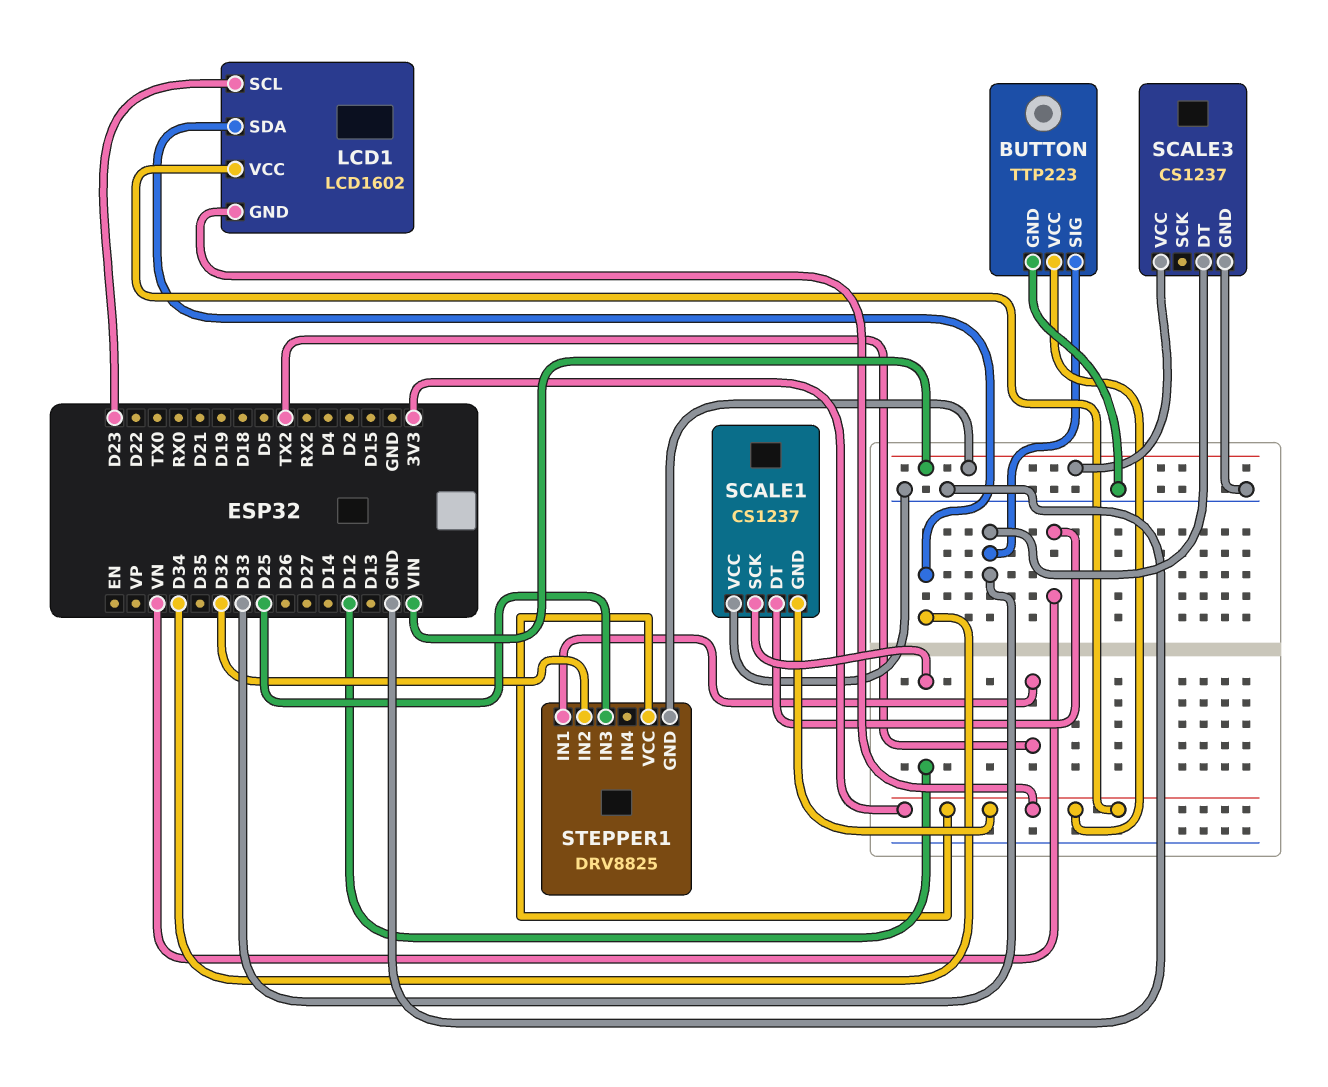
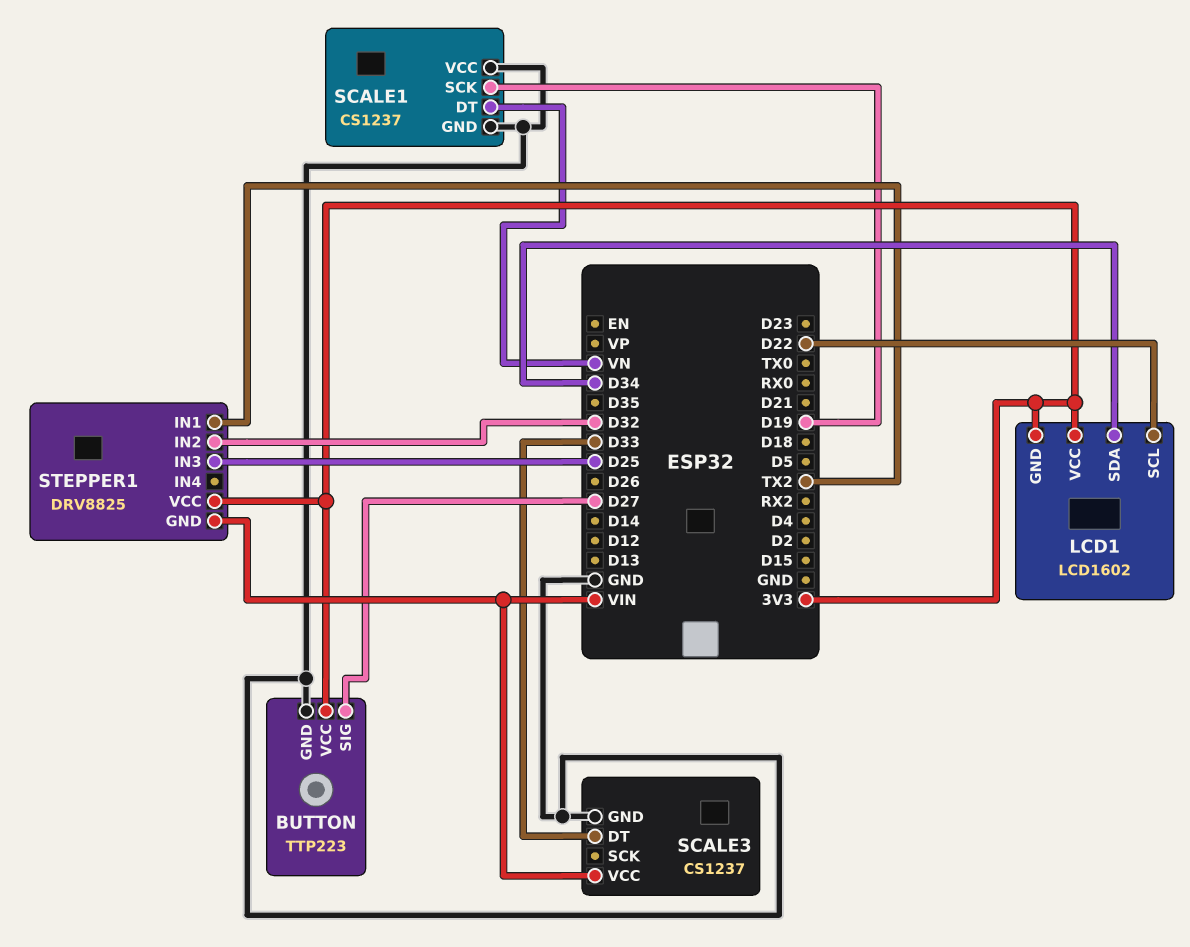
BUTTON pin SIG: D33 -> D27
LCD1 pin SCL: D23 -> D22
SCALE1 pin GND: 3V3 -> GND
SCALE1 pin SCK: D12 -> D19

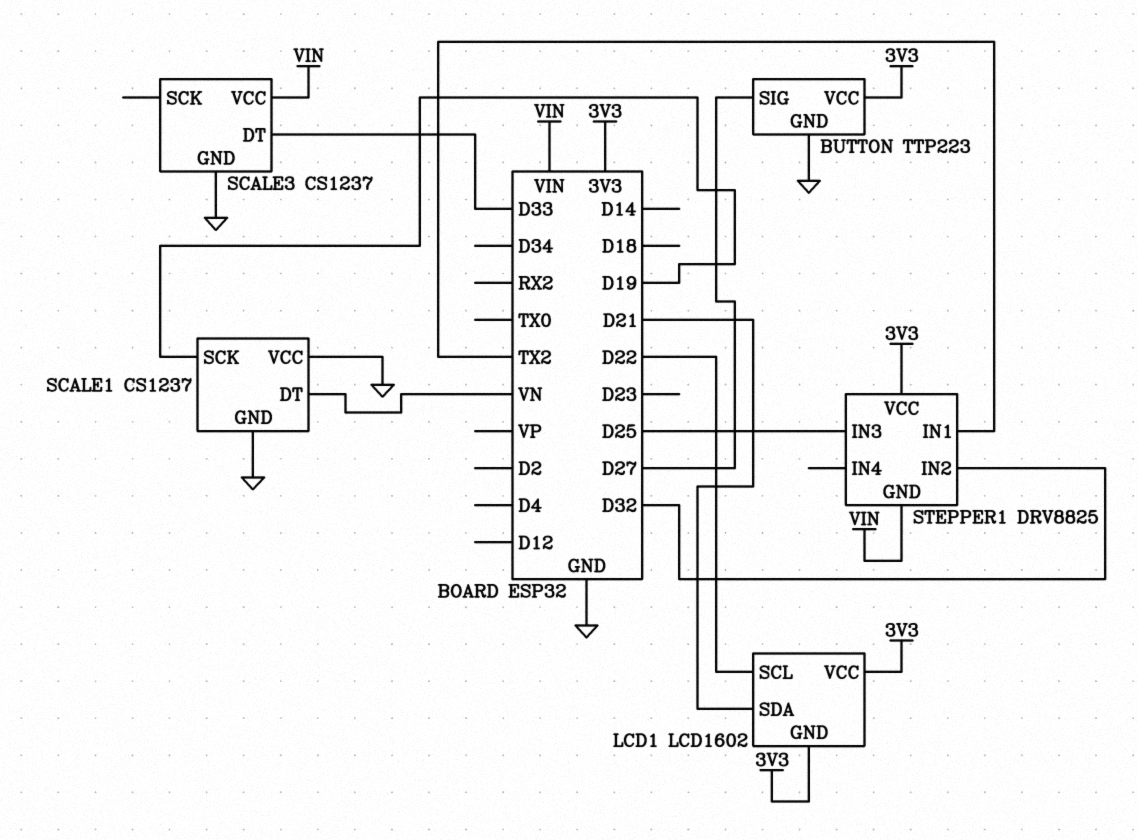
LCD1 pin SDA: D34 -> D21

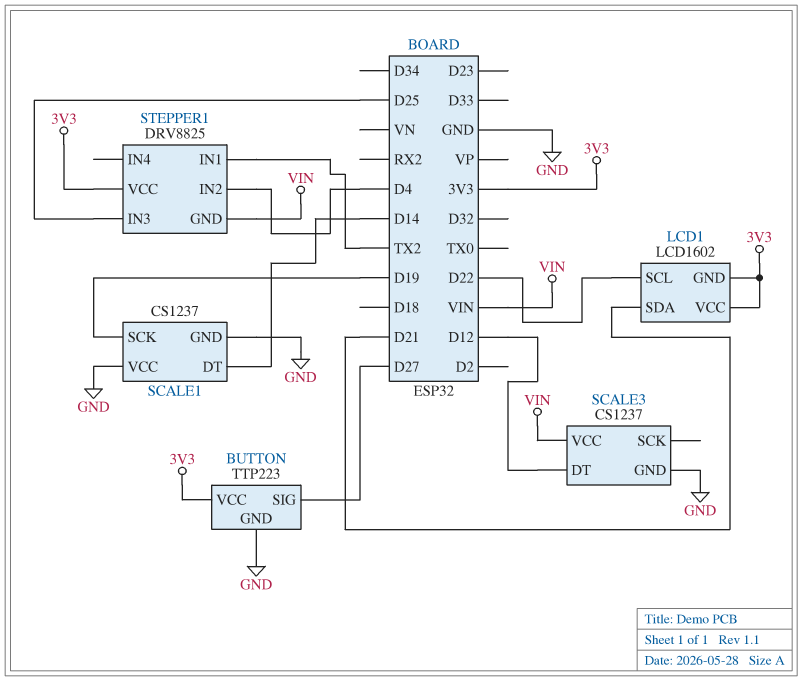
SCALE1 pin DT: VN -> D14
SCALE3 pin DT: D33 -> D12
STEPPER1 pin IN2: D32 -> D4

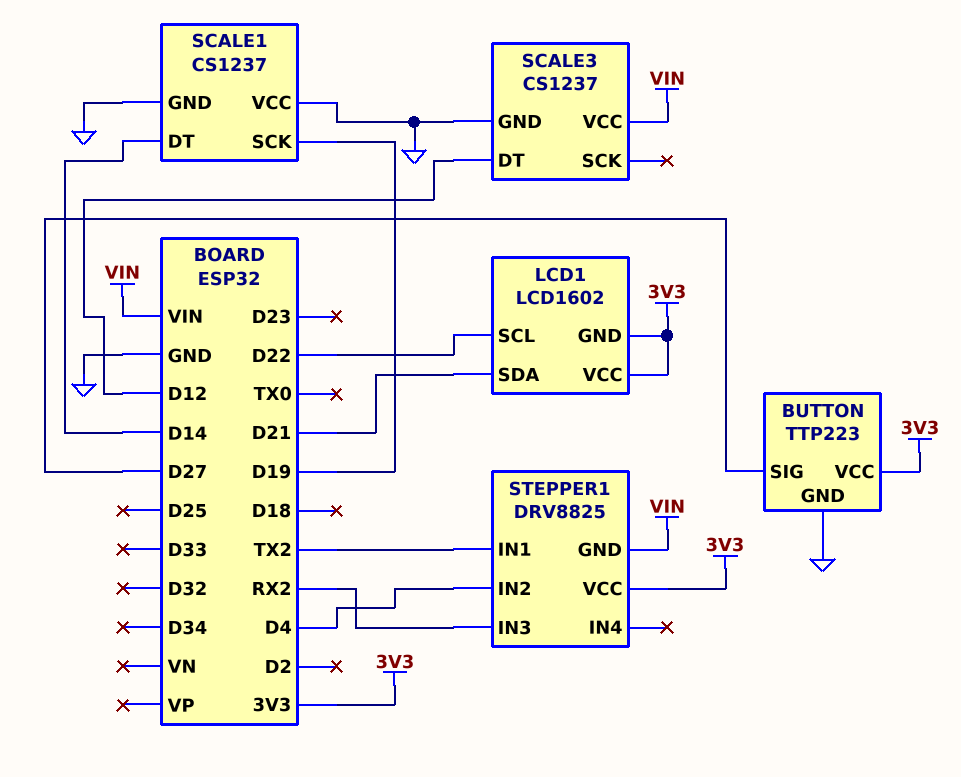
STEPPER1 pin IN3: D25 -> RX2

